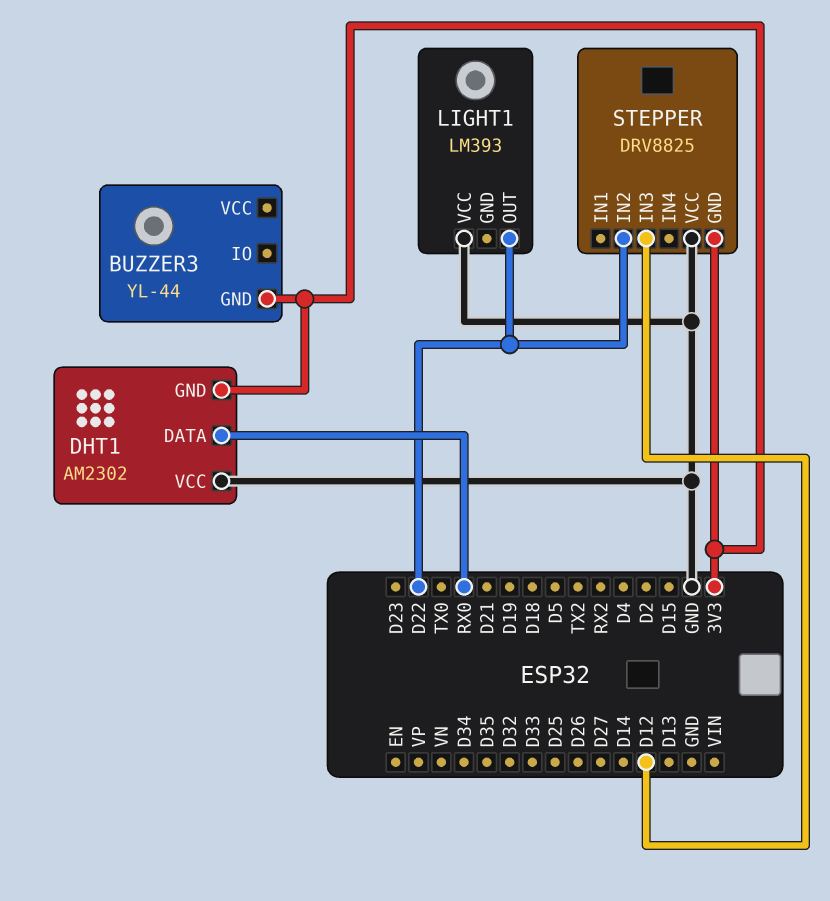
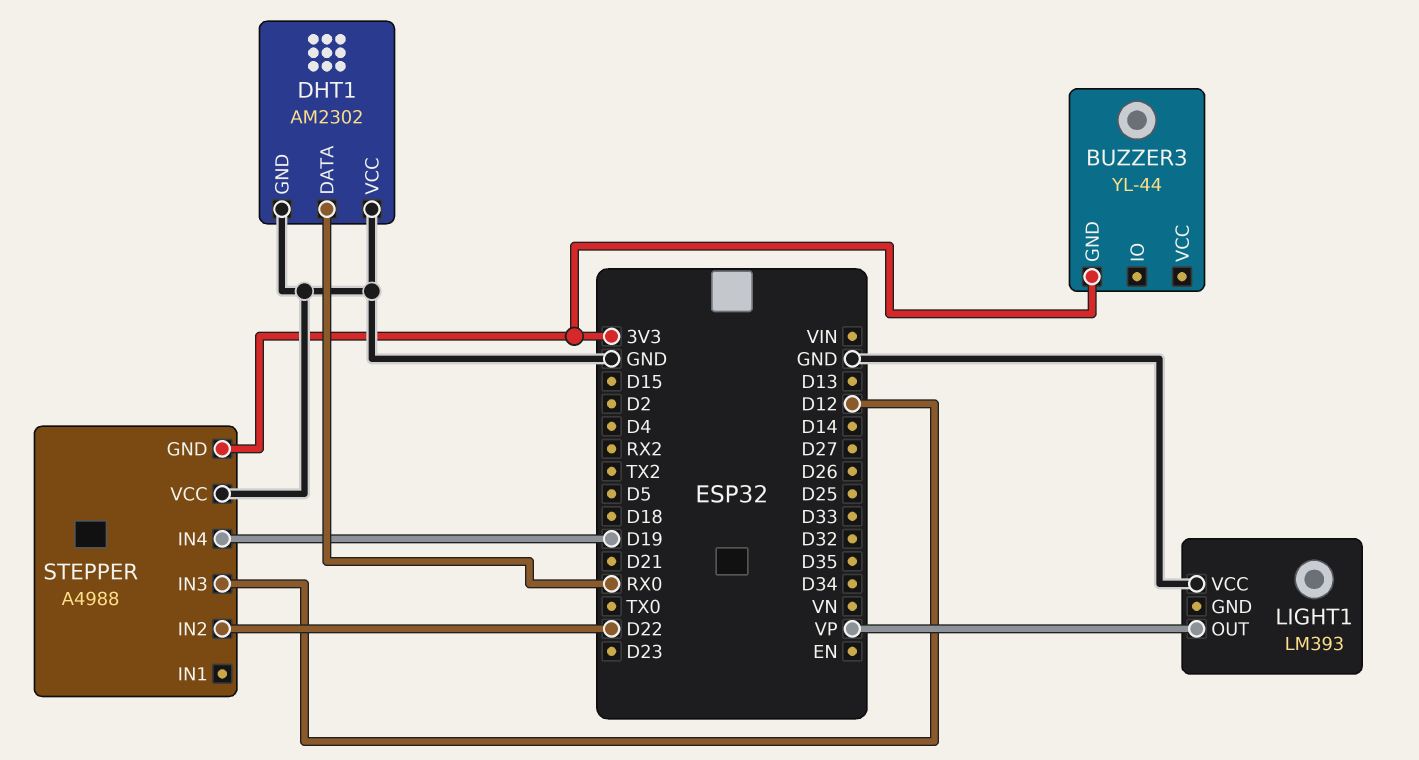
DHT1 pin GND: 3V3 -> GND
LIGHT1 pin OUT: D22 -> VP
STEPPER: DRV8825 -> A4988
STEPPER pin IN4: none -> D19

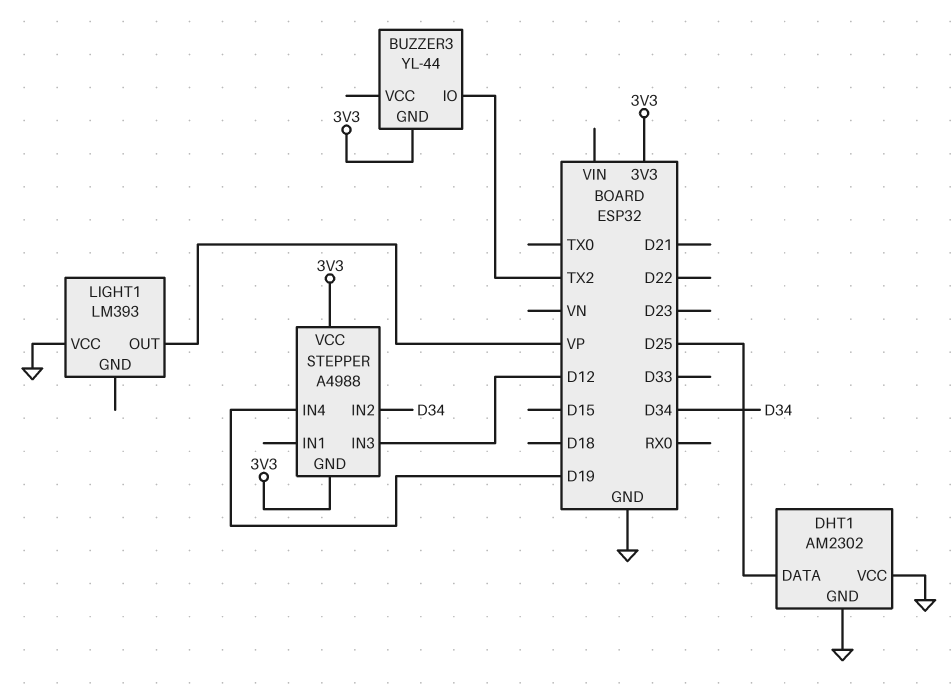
BUZZER3 pin IO: none -> TX2
DHT1 pin DATA: RX0 -> D25
STEPPER pin IN2: D22 -> D34
STEPPER pin VCC: GND -> 3V3

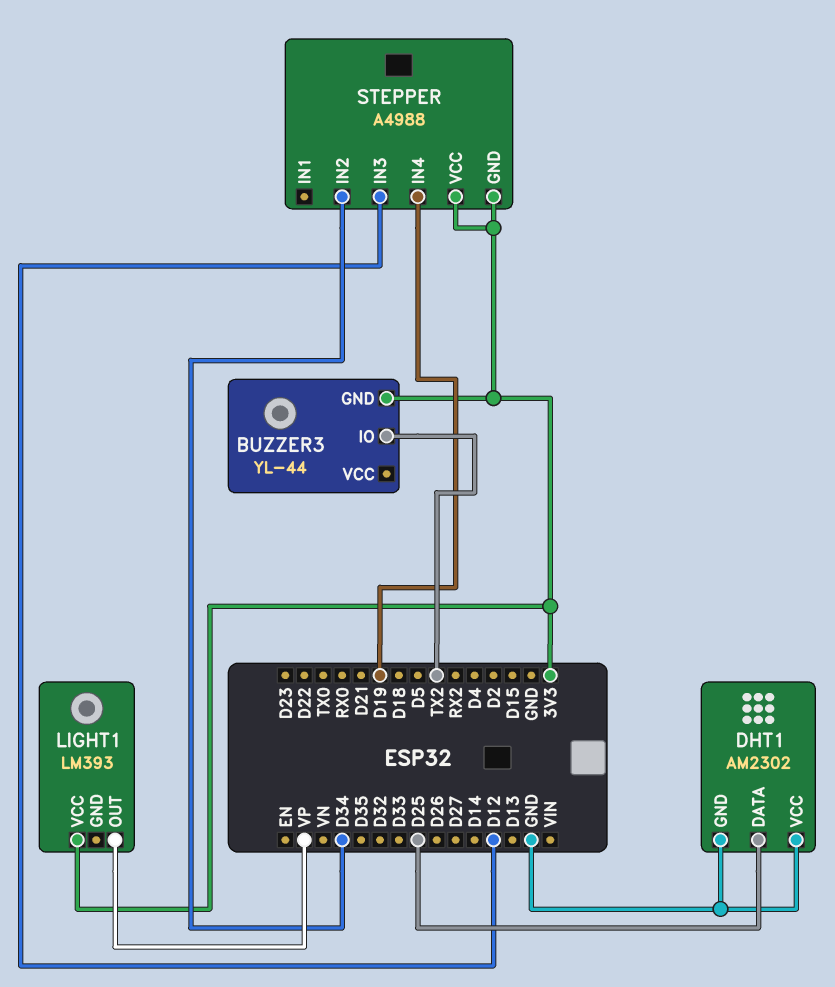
LIGHT1 pin VCC: GND -> 3V3

